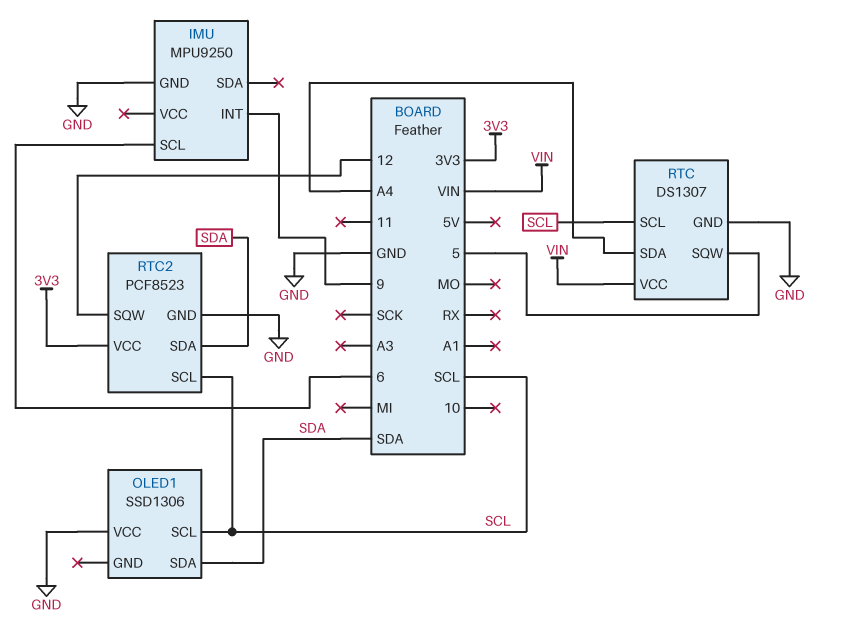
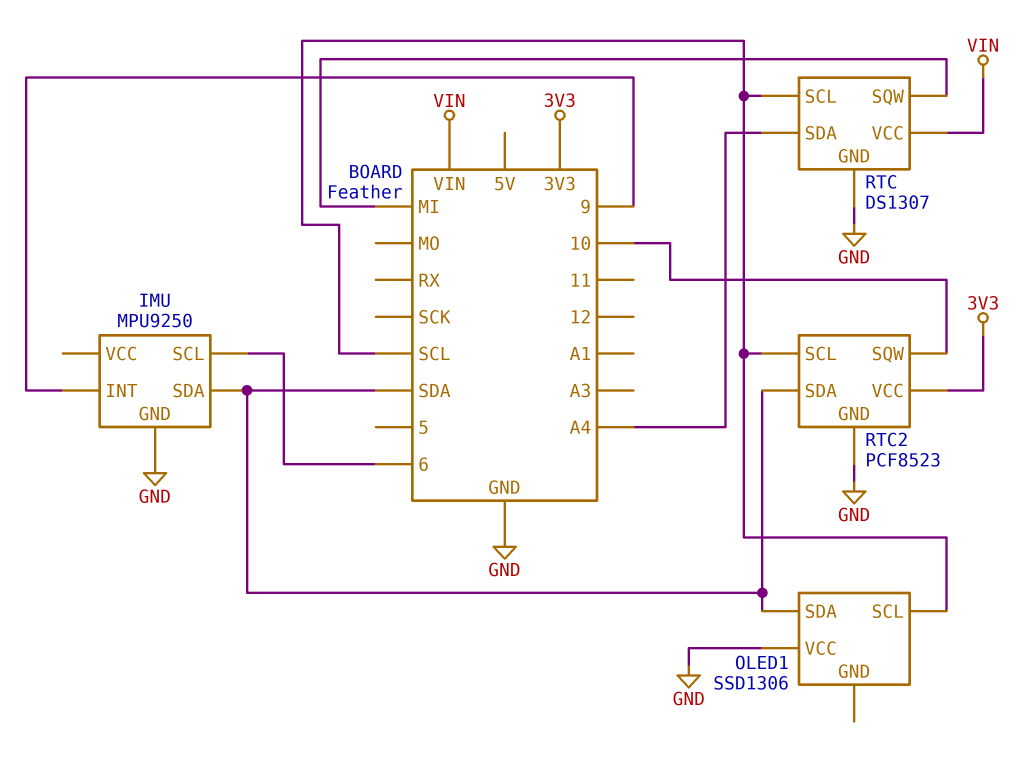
IMU pin SDA: none -> SDA
RTC pin SQW: 5 -> MI
RTC2 pin SQW: 12 -> 10

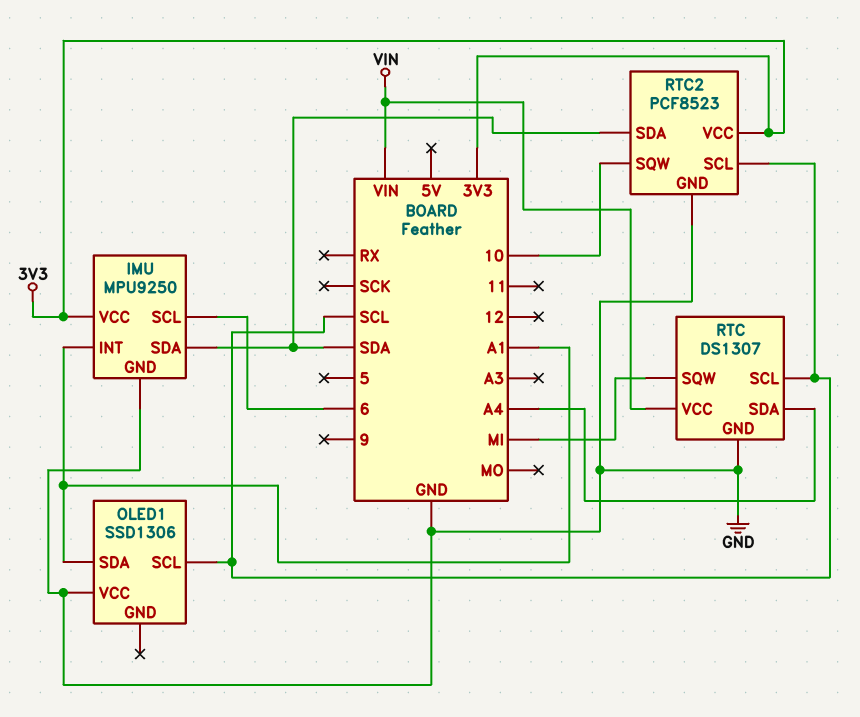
IMU pin INT: 9 -> A1
IMU pin VCC: none -> 3V3
OLED1 pin SDA: SDA -> A1

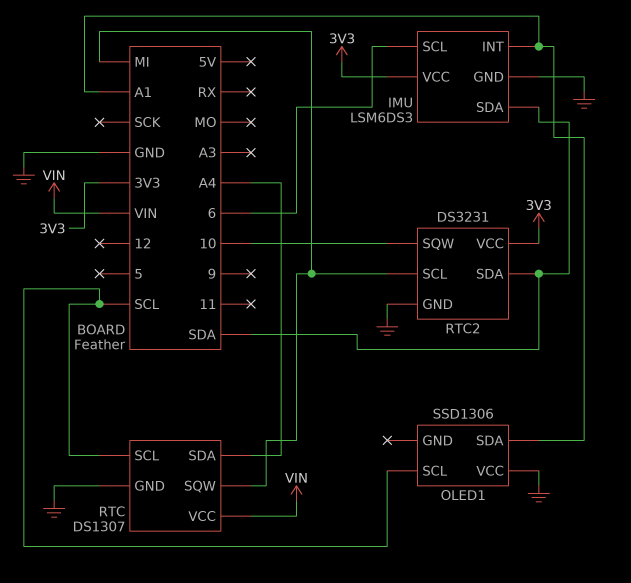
IMU: MPU9250 -> LSM6DS3
RTC2: PCF8523 -> DS3231
RTC2 pin SCL: SCL -> MI

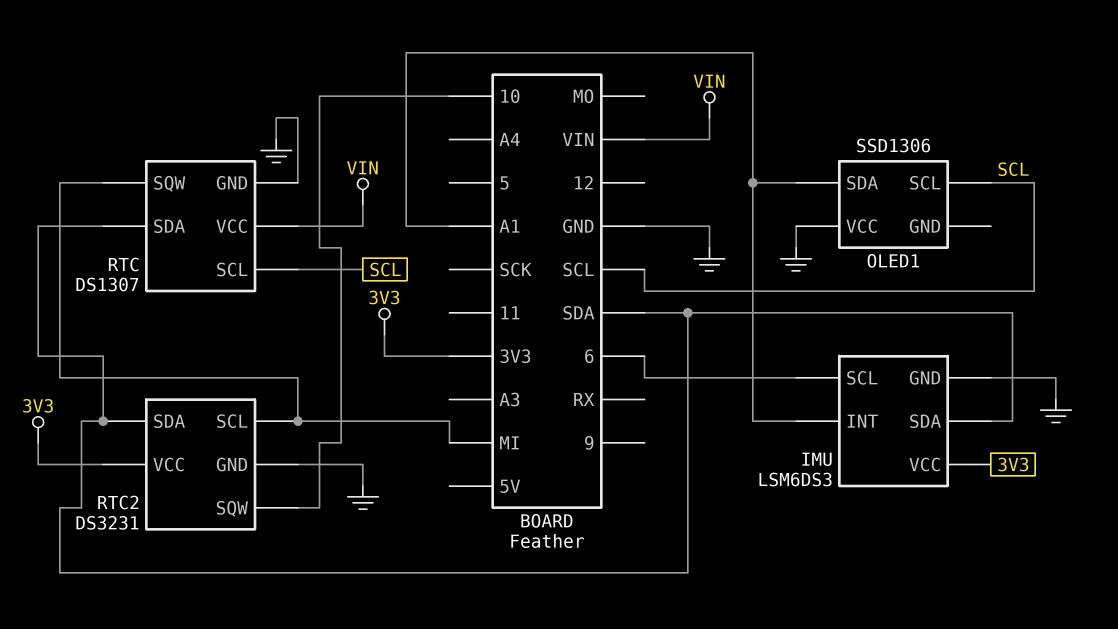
RTC pin SDA: A4 -> SDA

